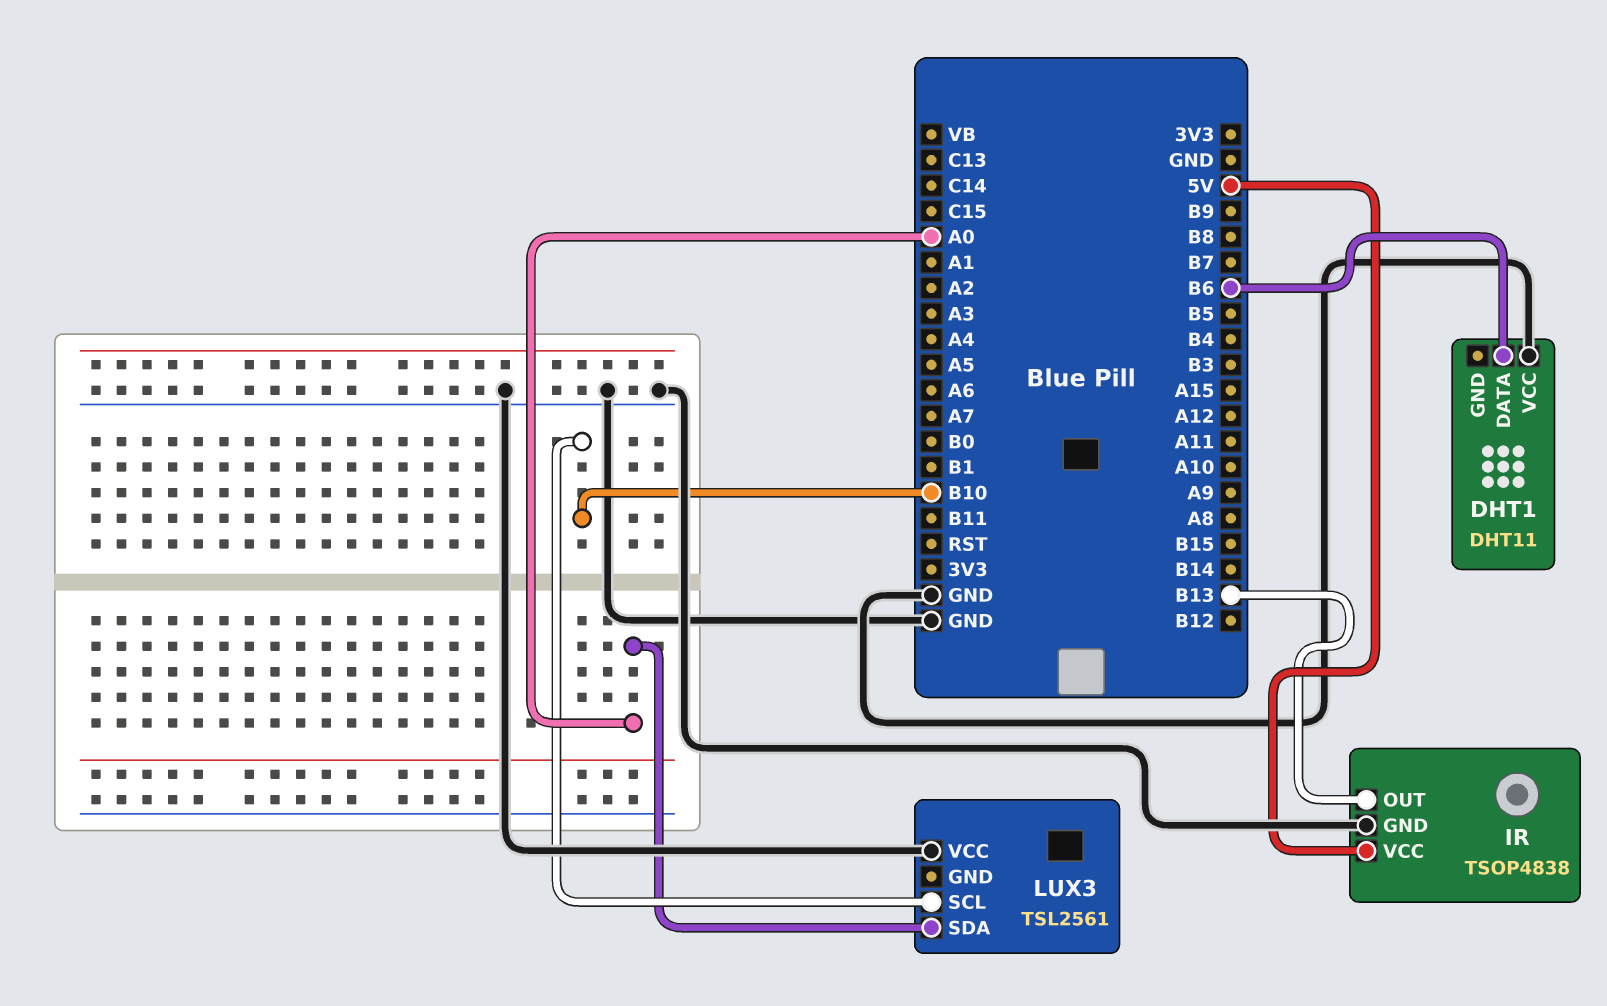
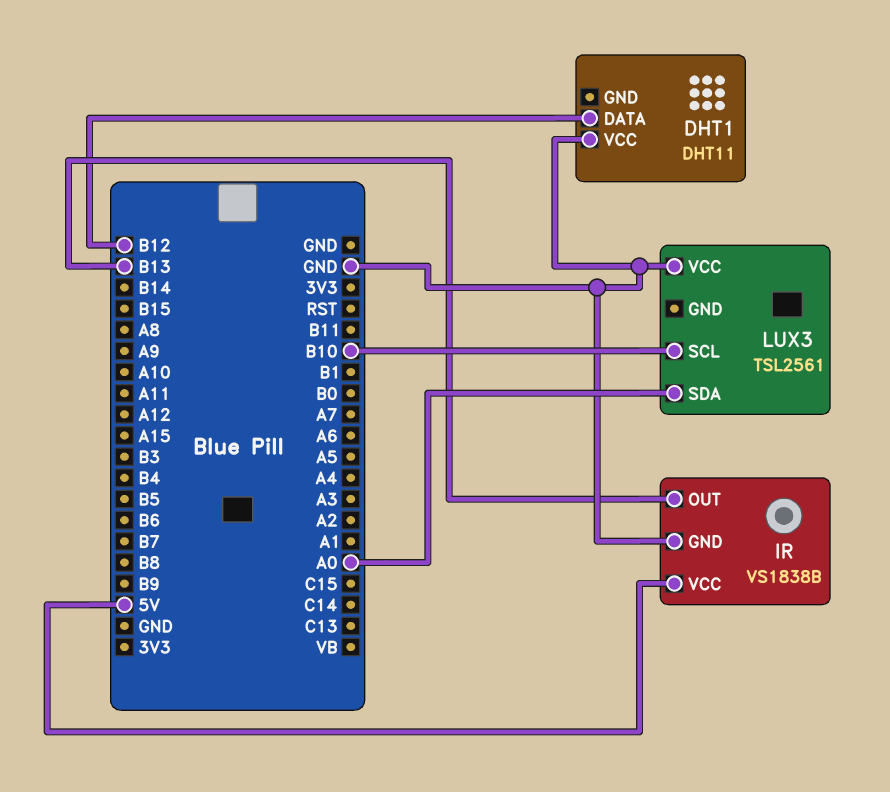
DHT1 pin DATA: B6 -> B12
IR: TSOP4838 -> VS1838B

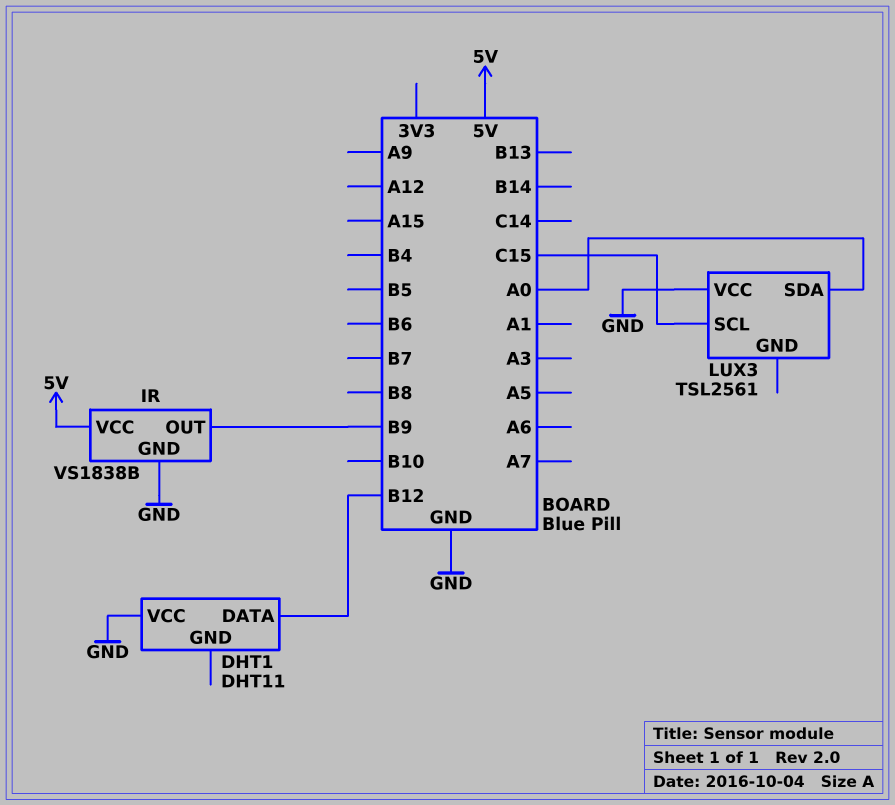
IR pin OUT: B13 -> B9
LUX3 pin SCL: B10 -> C15

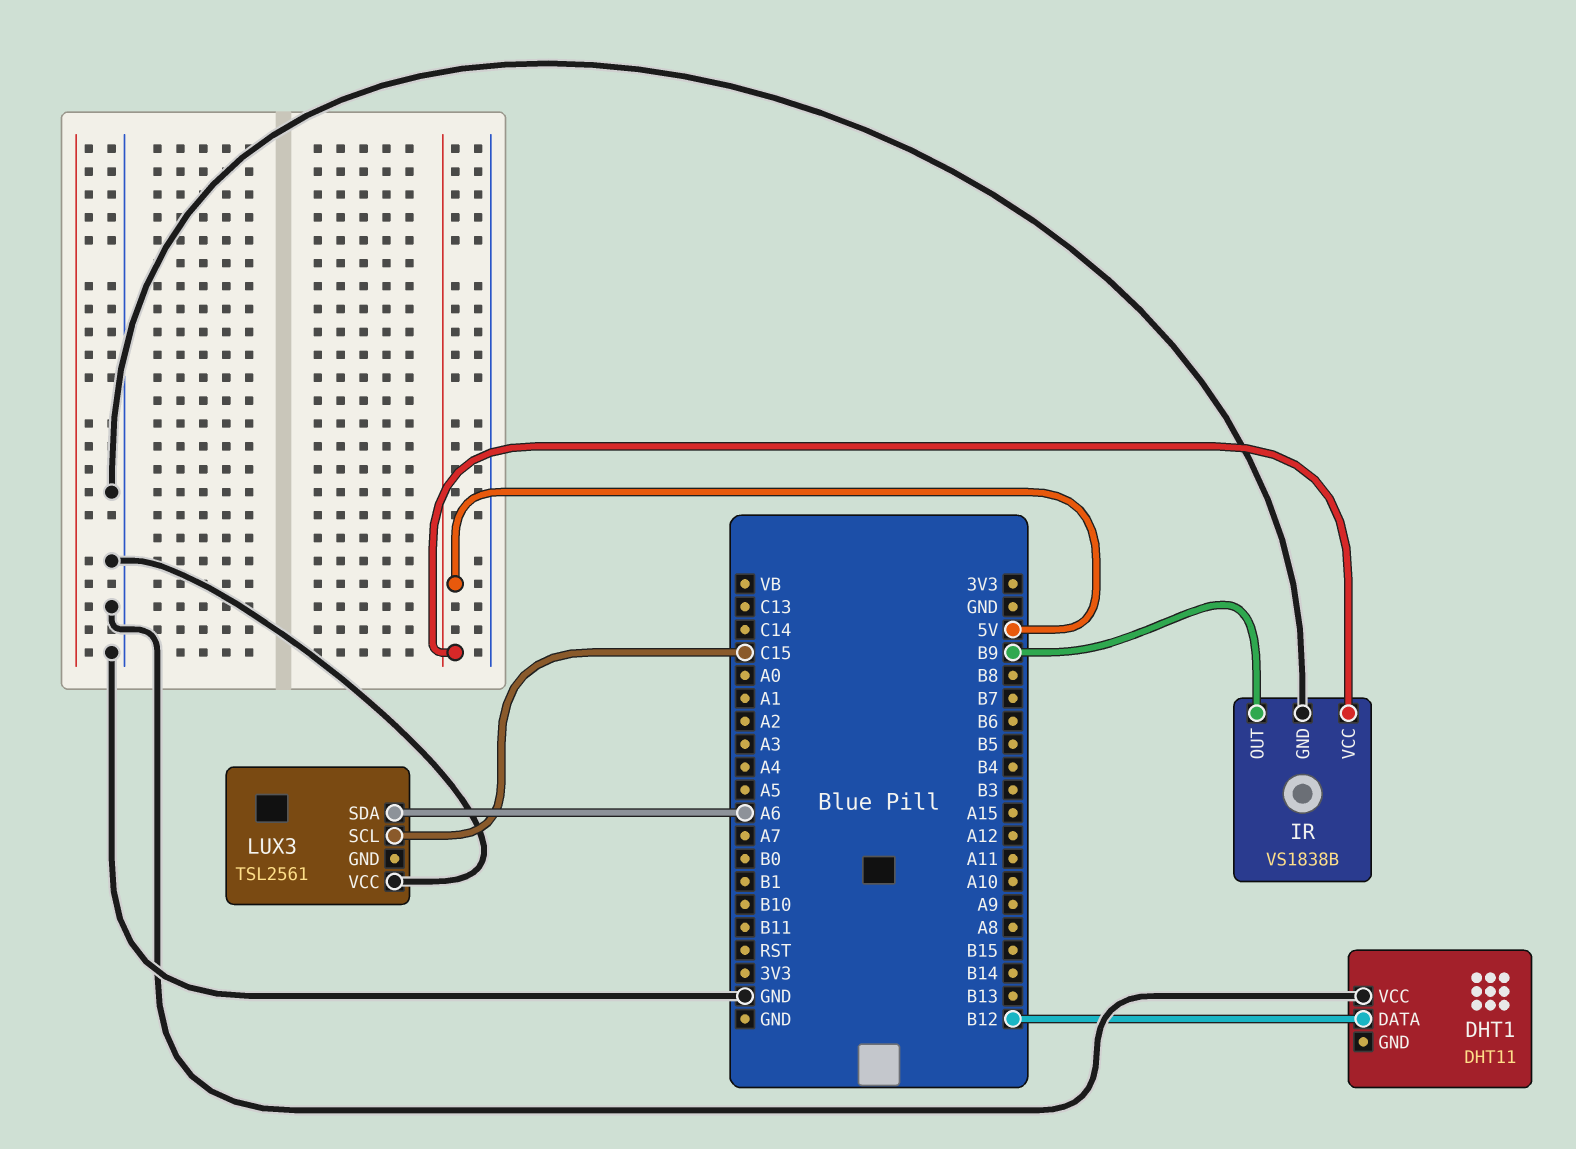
LUX3 pin SDA: A0 -> A6

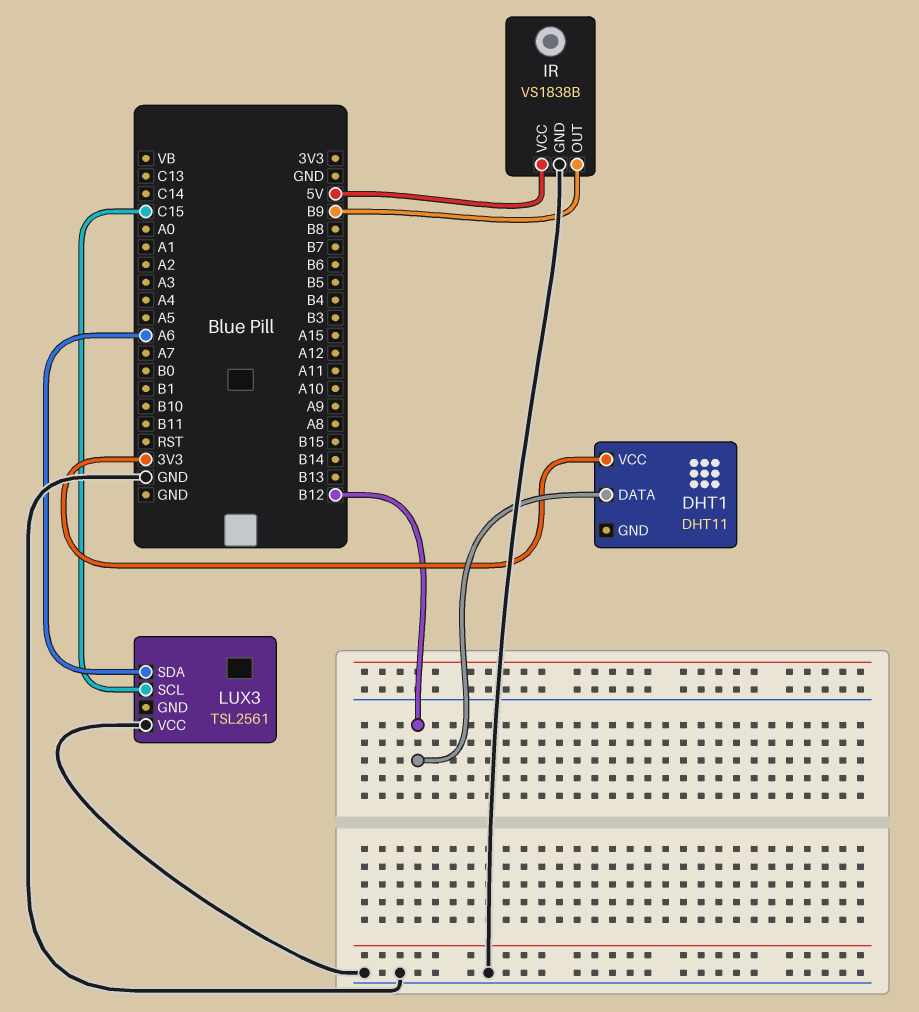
DHT1 pin VCC: GND -> 3V3

